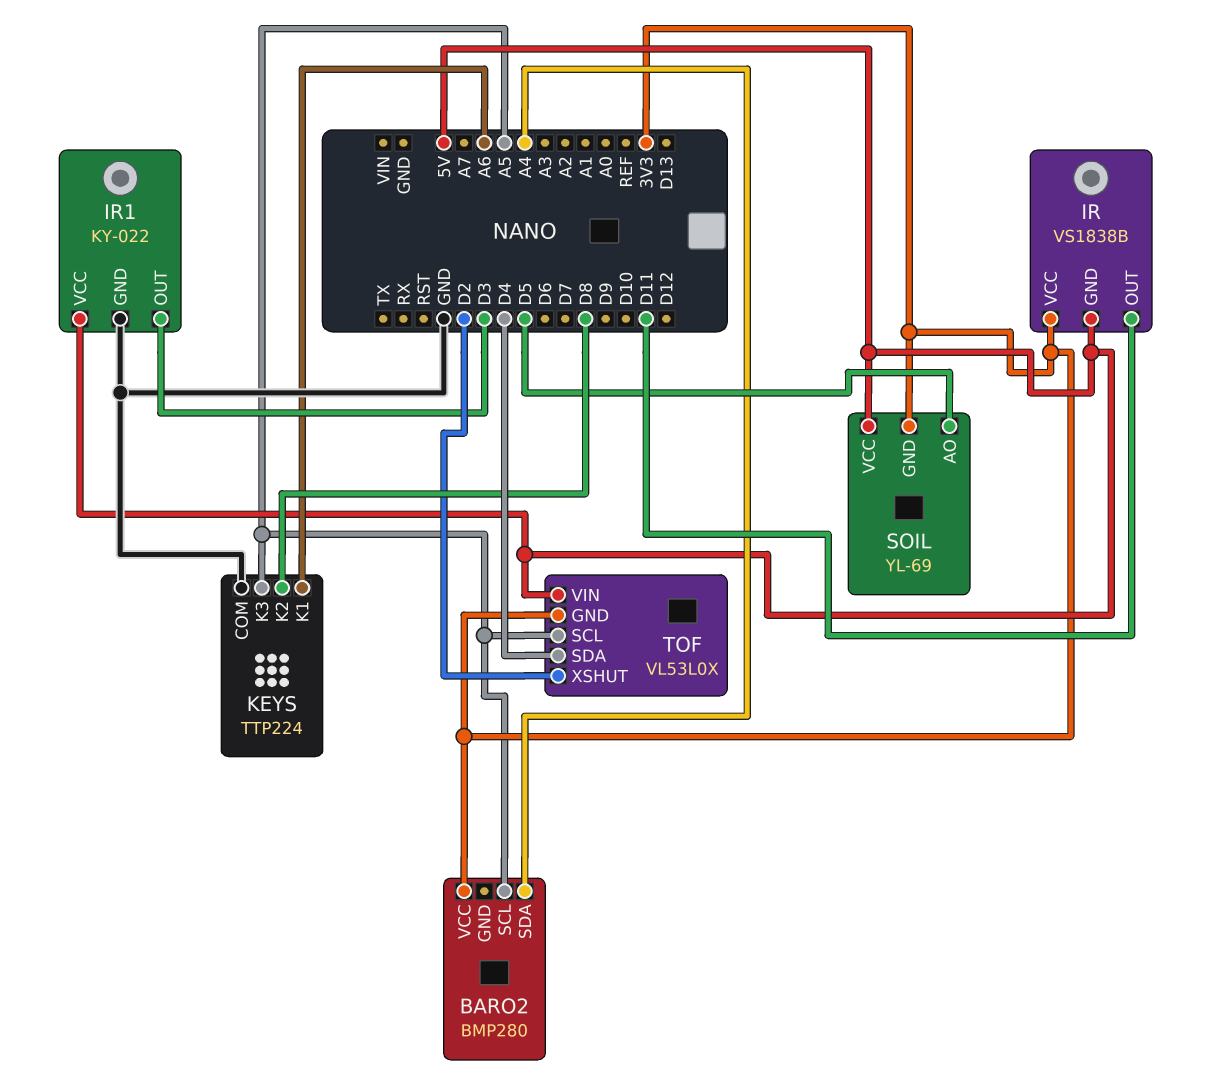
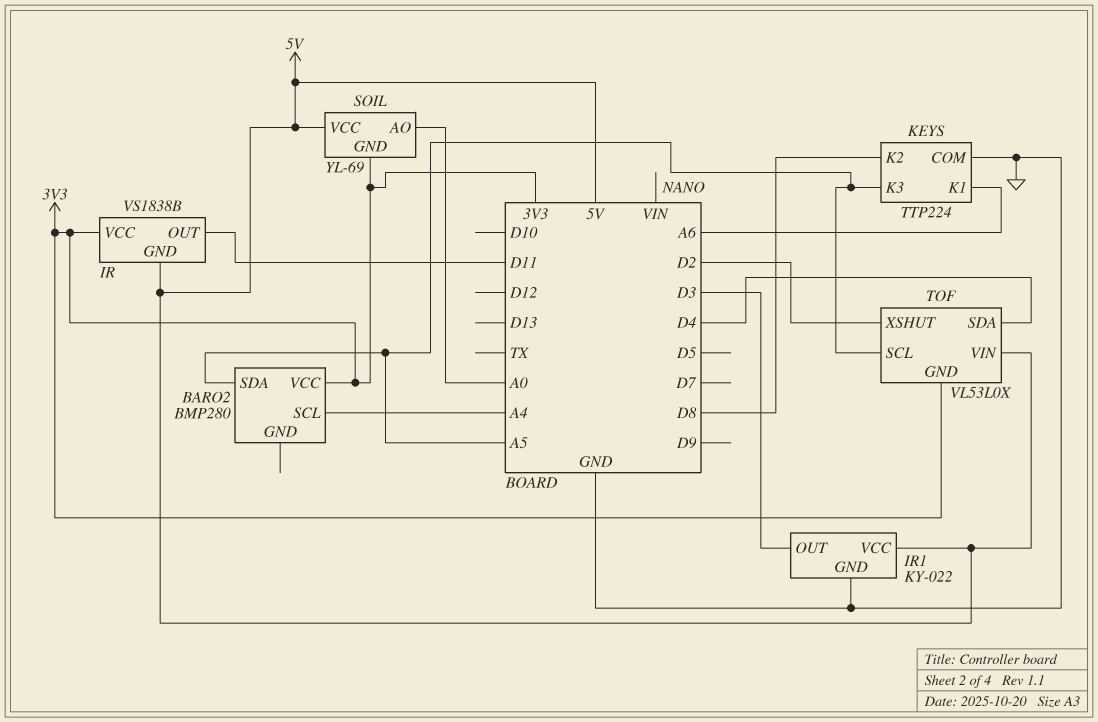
BARO2 pin SCL: A5 -> A4
BARO2 pin SDA: A4 -> A5
SOIL pin AO: D5 -> A0

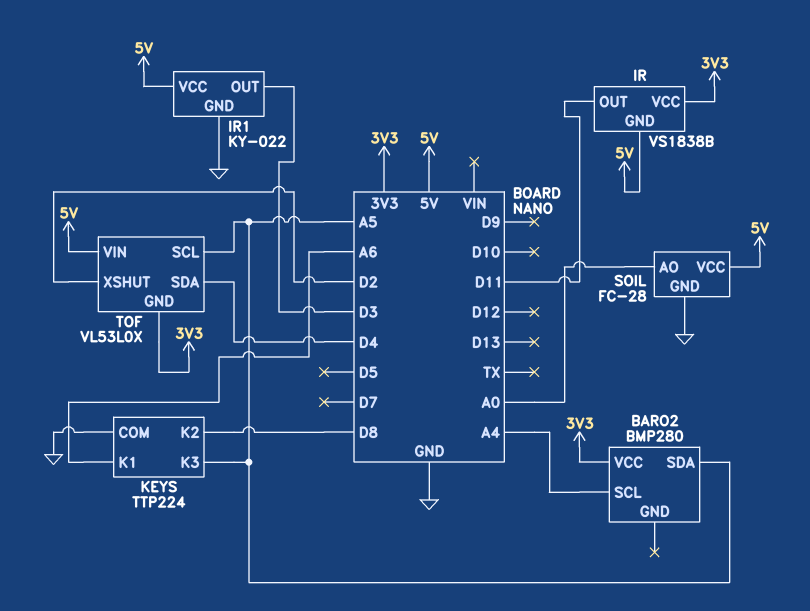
SOIL: YL-69 -> FC-28
SOIL pin GND: 3V3 -> GND

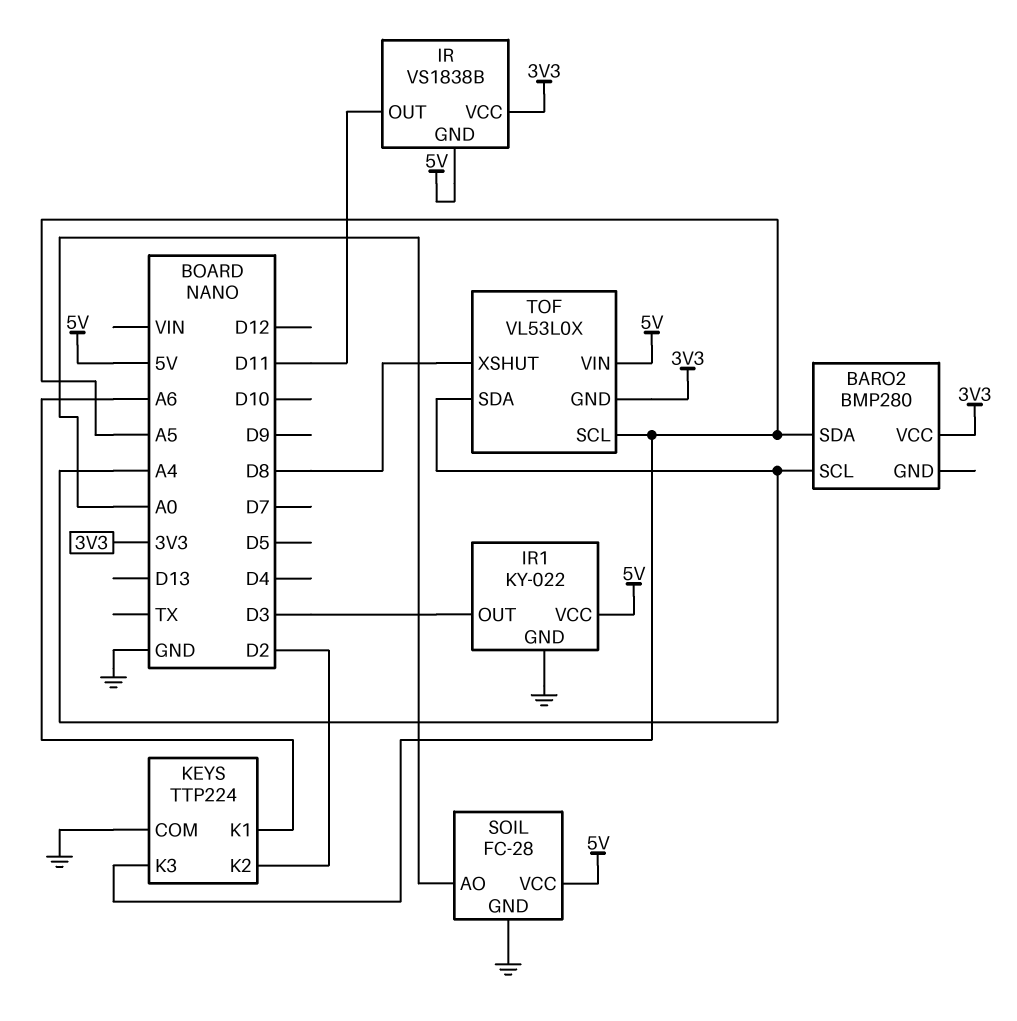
KEYS pin K2: D8 -> D2
TOF pin SDA: D4 -> A4
TOF pin XSHUT: D2 -> D8

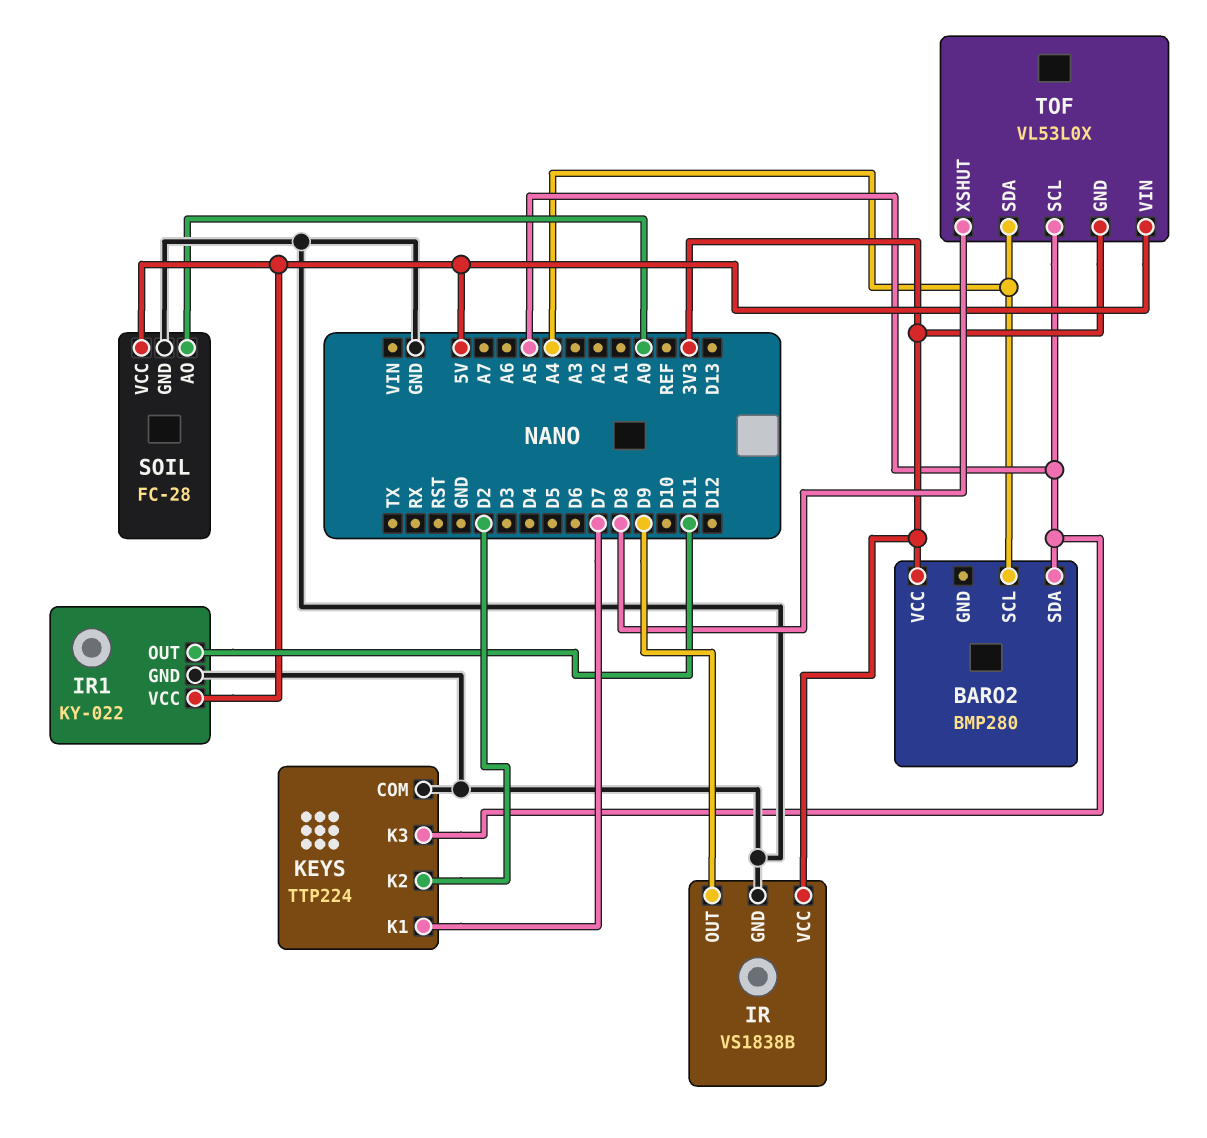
IR pin GND: 5V -> GND
IR pin OUT: D11 -> D9
IR1 pin OUT: D3 -> D11
KEYS pin K1: A6 -> D7

